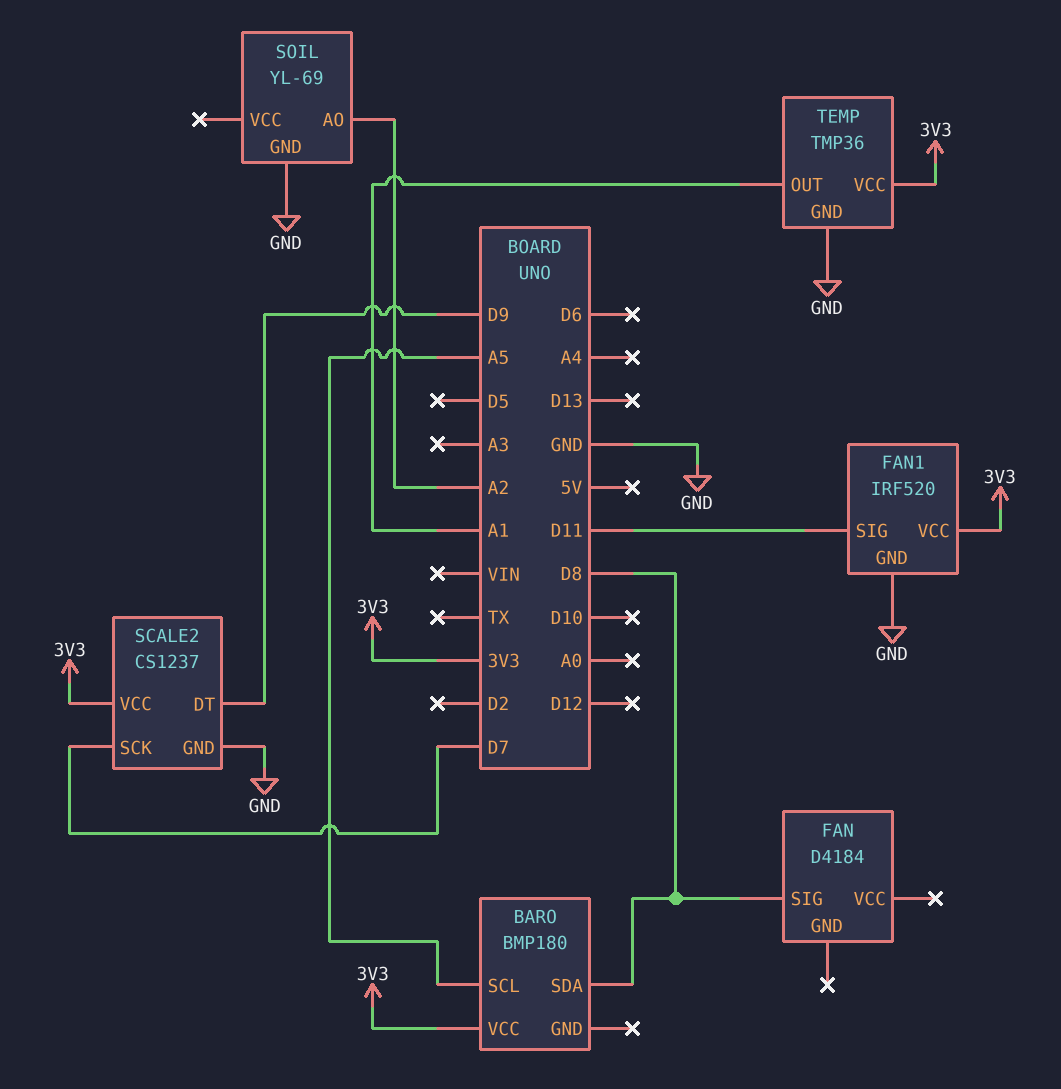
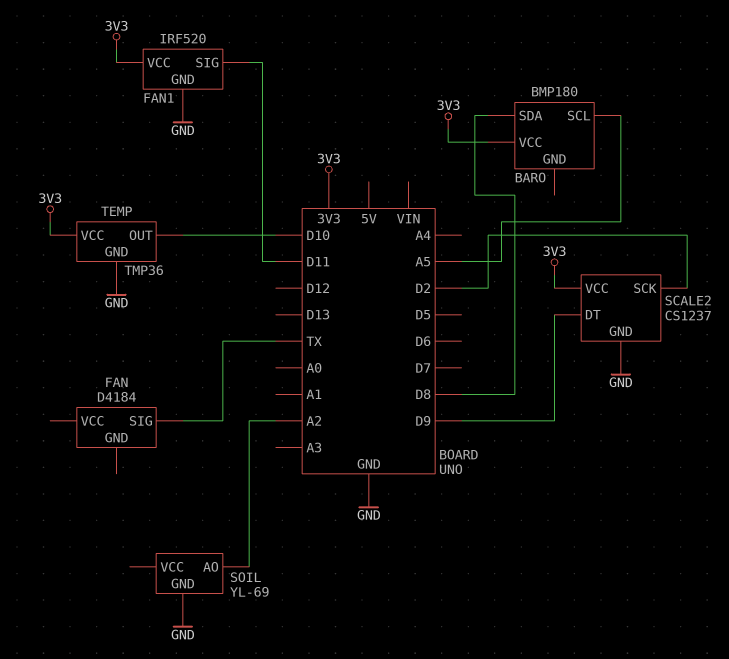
FAN pin SIG: D8 -> TX
SCALE2 pin SCK: D7 -> D2
TEMP pin OUT: A1 -> D10

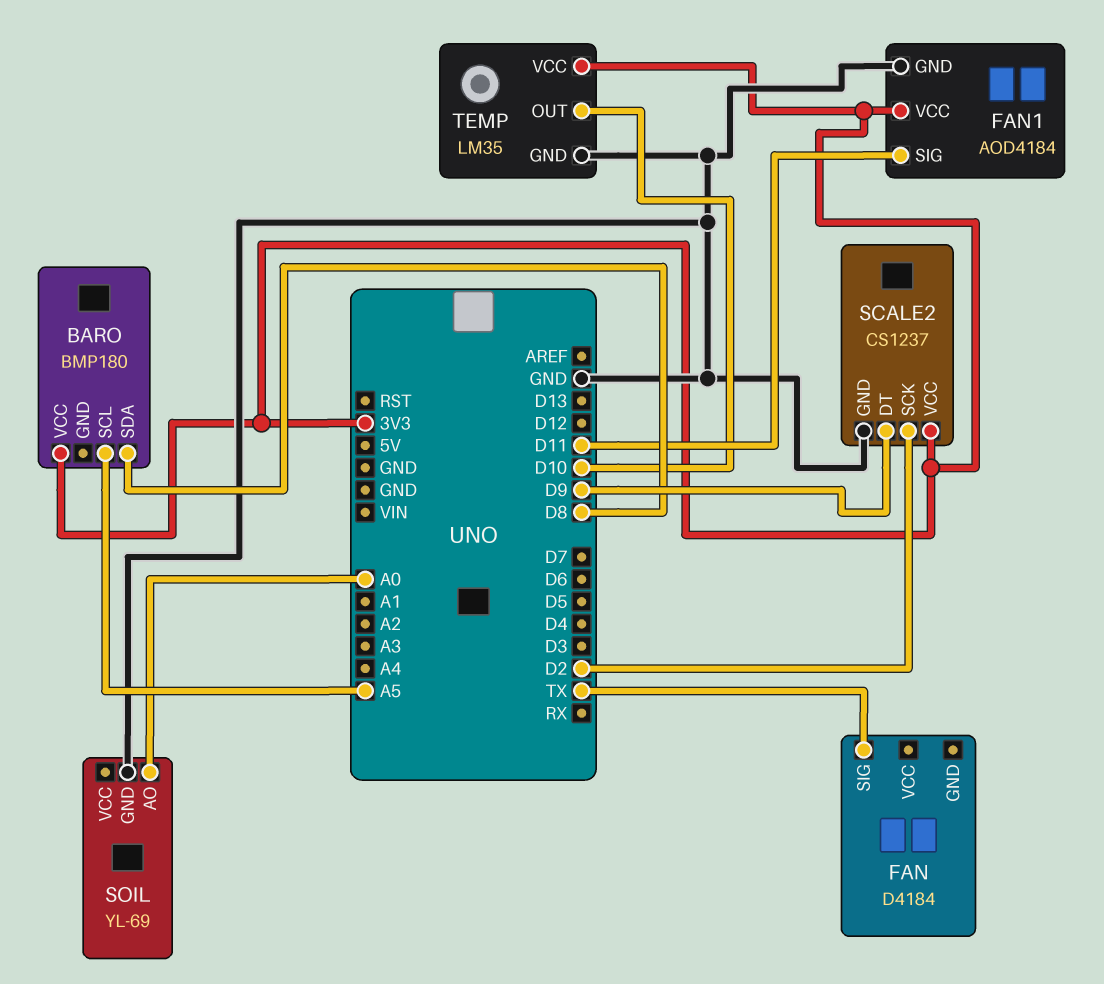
FAN1: IRF520 -> AOD4184
SOIL pin AO: A2 -> A0
TEMP: TMP36 -> LM35

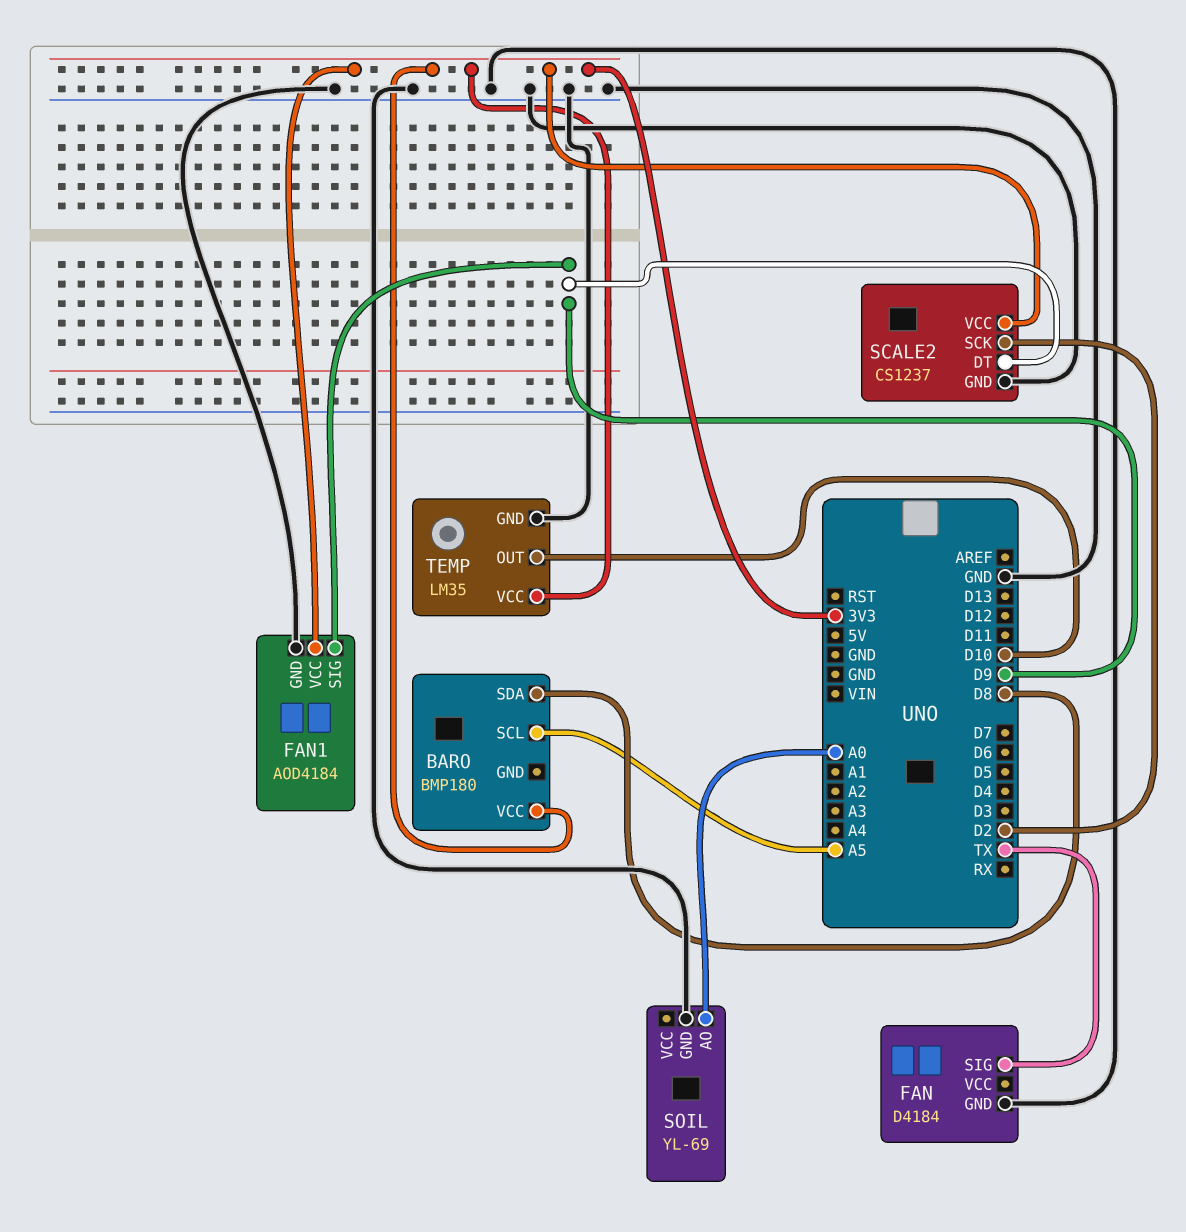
FAN pin GND: none -> GND
FAN1 pin SIG: D11 -> D9

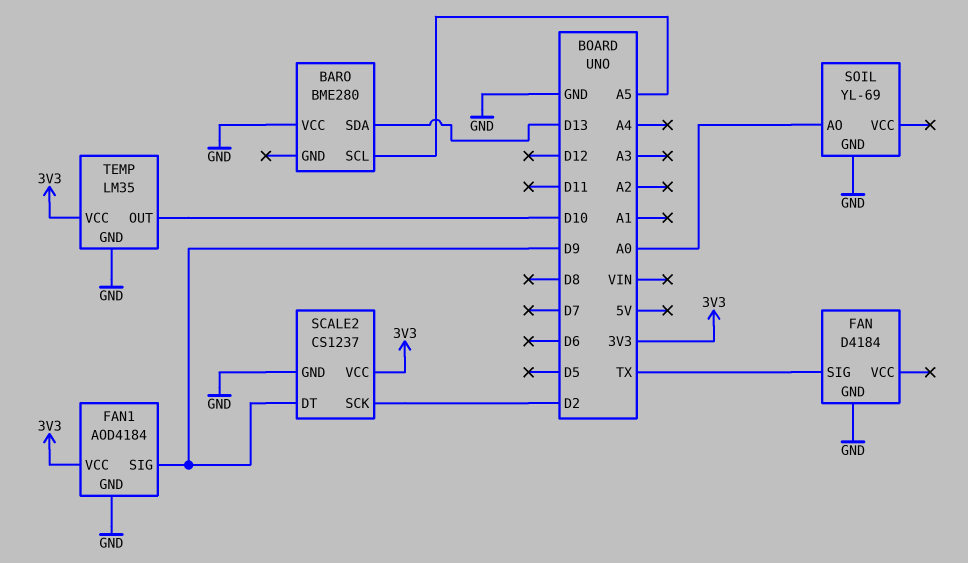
BARO: BMP180 -> BME280
BARO pin SDA: D8 -> D13
BARO pin VCC: 3V3 -> GND

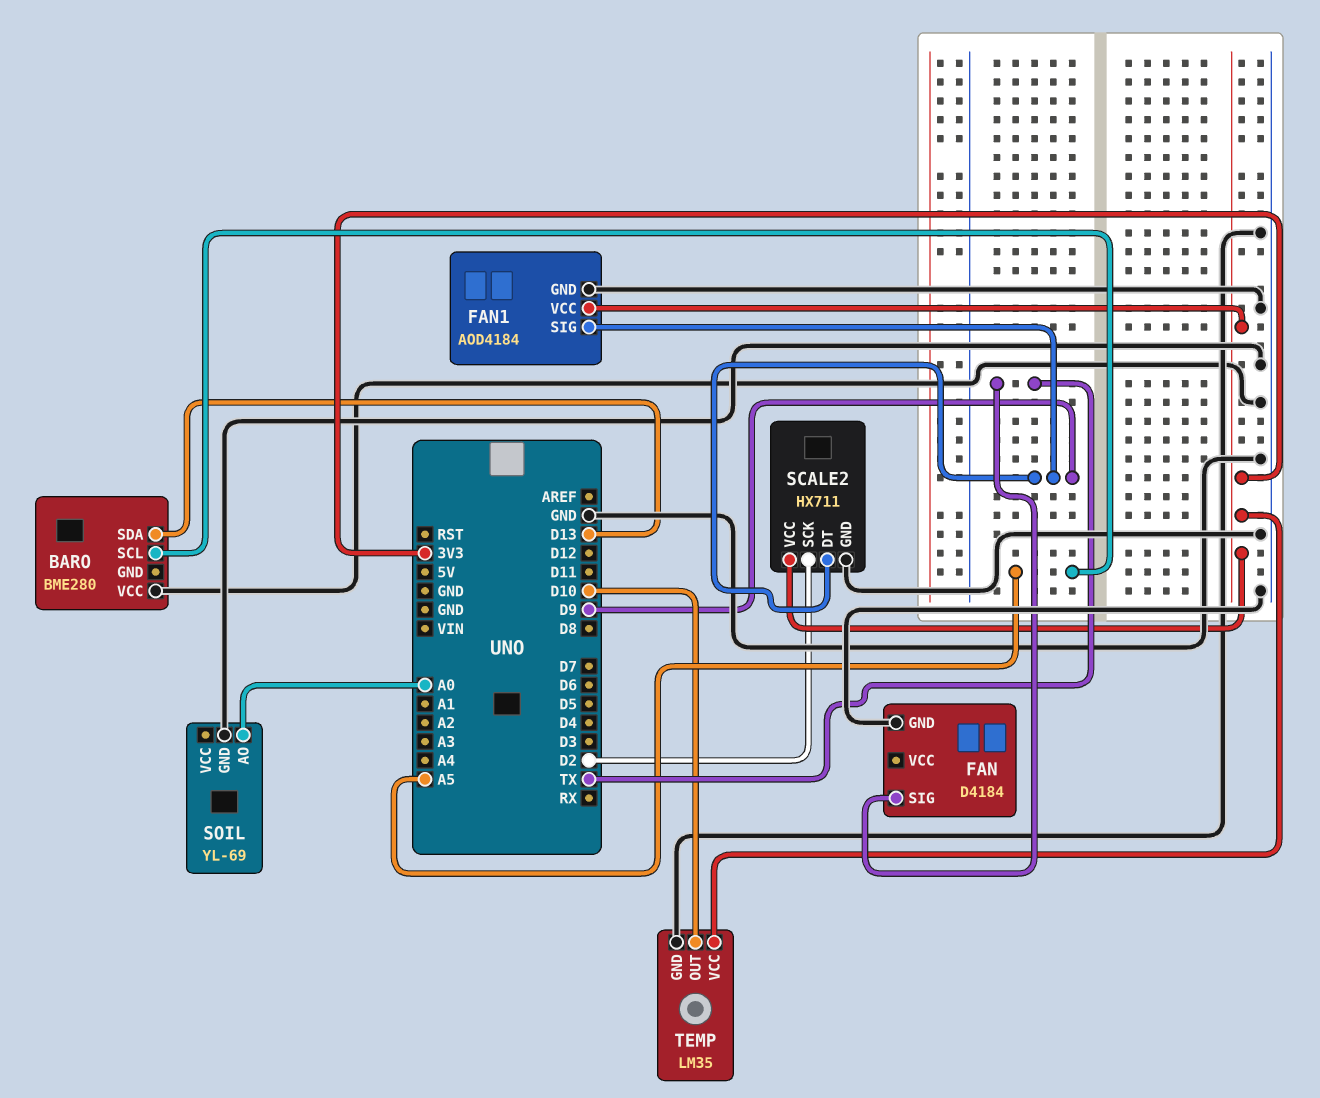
SCALE2: CS1237 -> HX711

